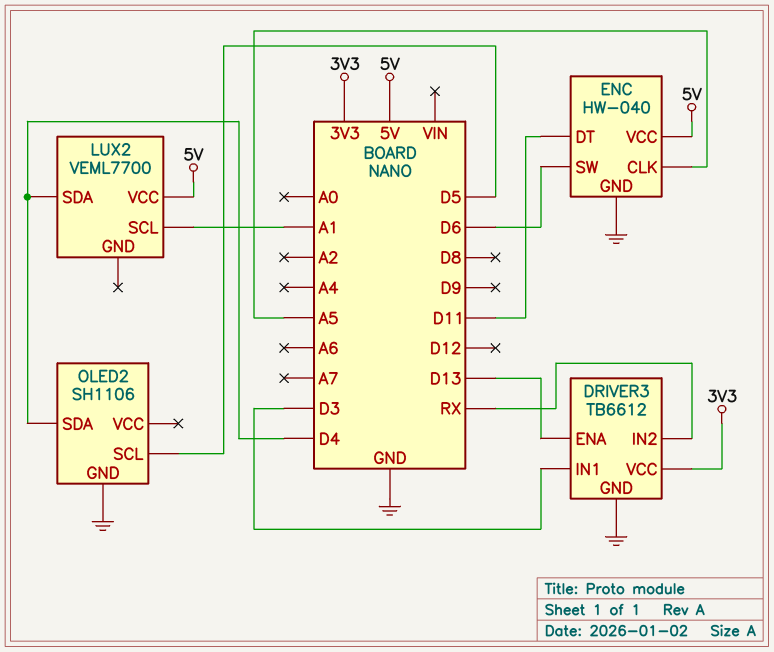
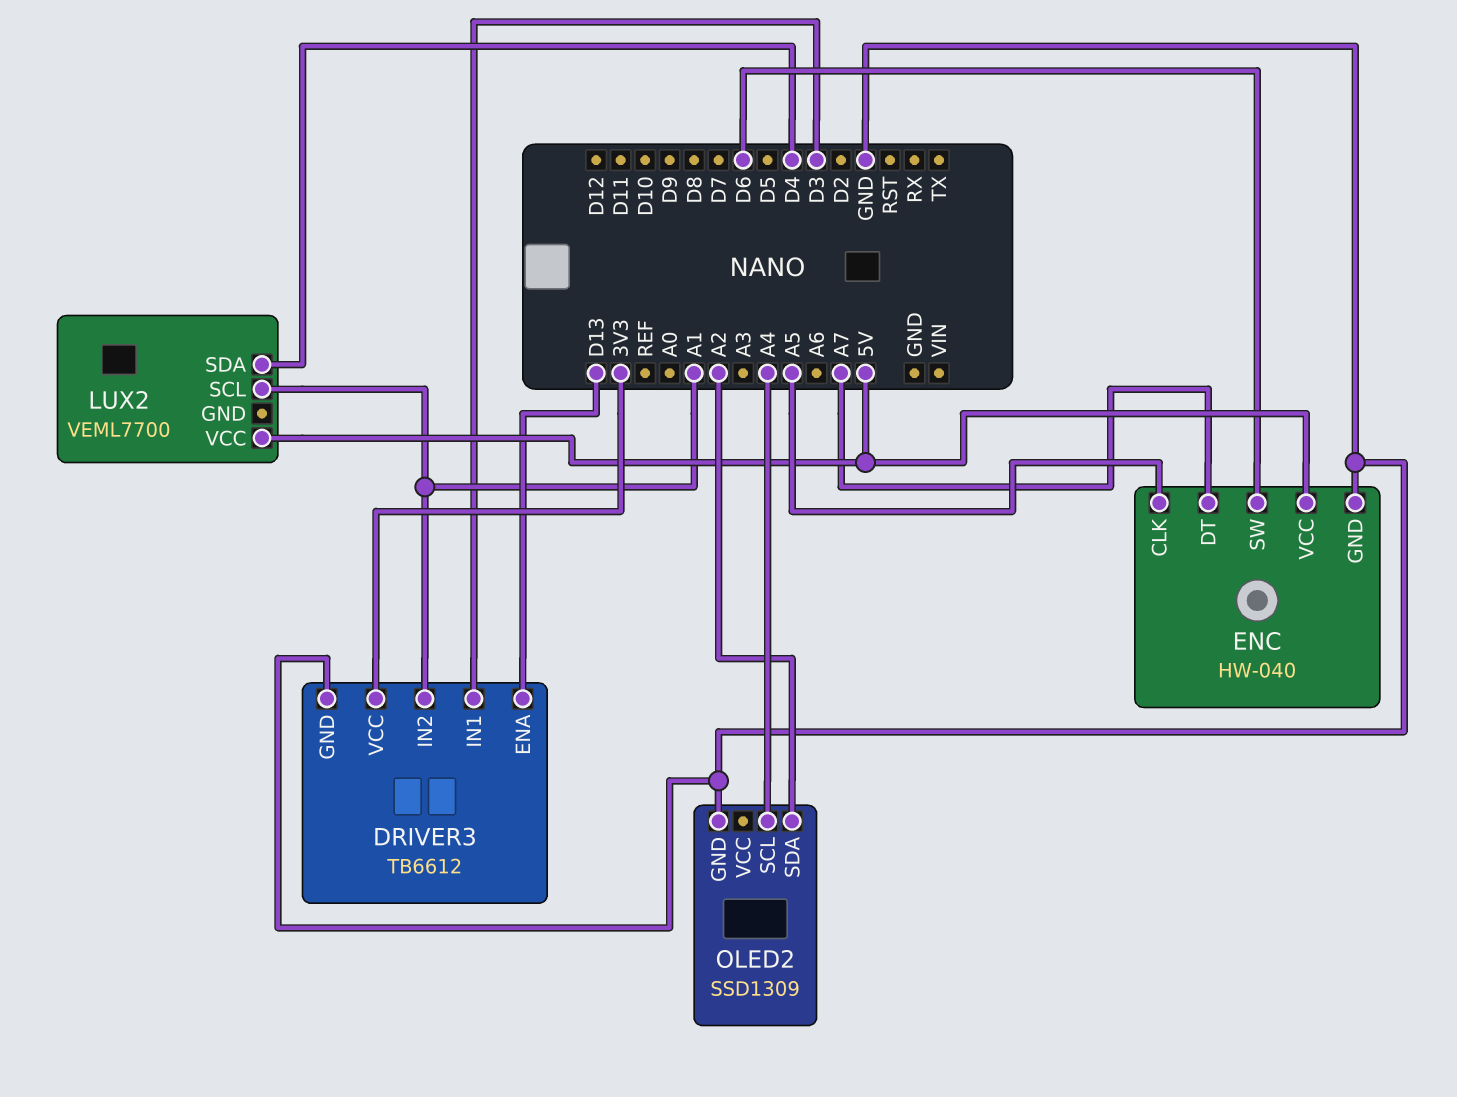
DRIVER3 pin IN2: RX -> A1
ENC pin DT: D11 -> A7
OLED2: SH1106 -> SSD1309
OLED2 pin SCL: D5 -> A4
OLED2 pin SDA: D4 -> A2

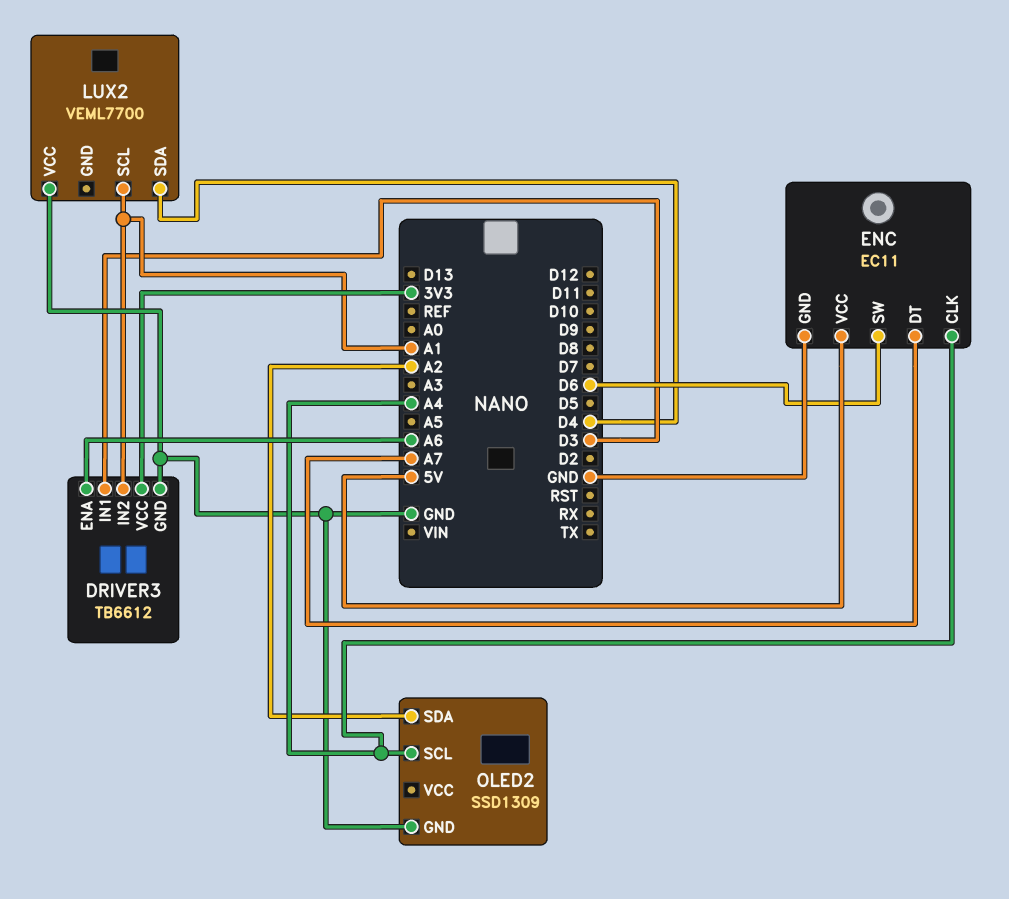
DRIVER3 pin ENA: D13 -> A6
ENC: HW-040 -> EC11
ENC pin CLK: A5 -> A4
LUX2 pin VCC: 5V -> GND

